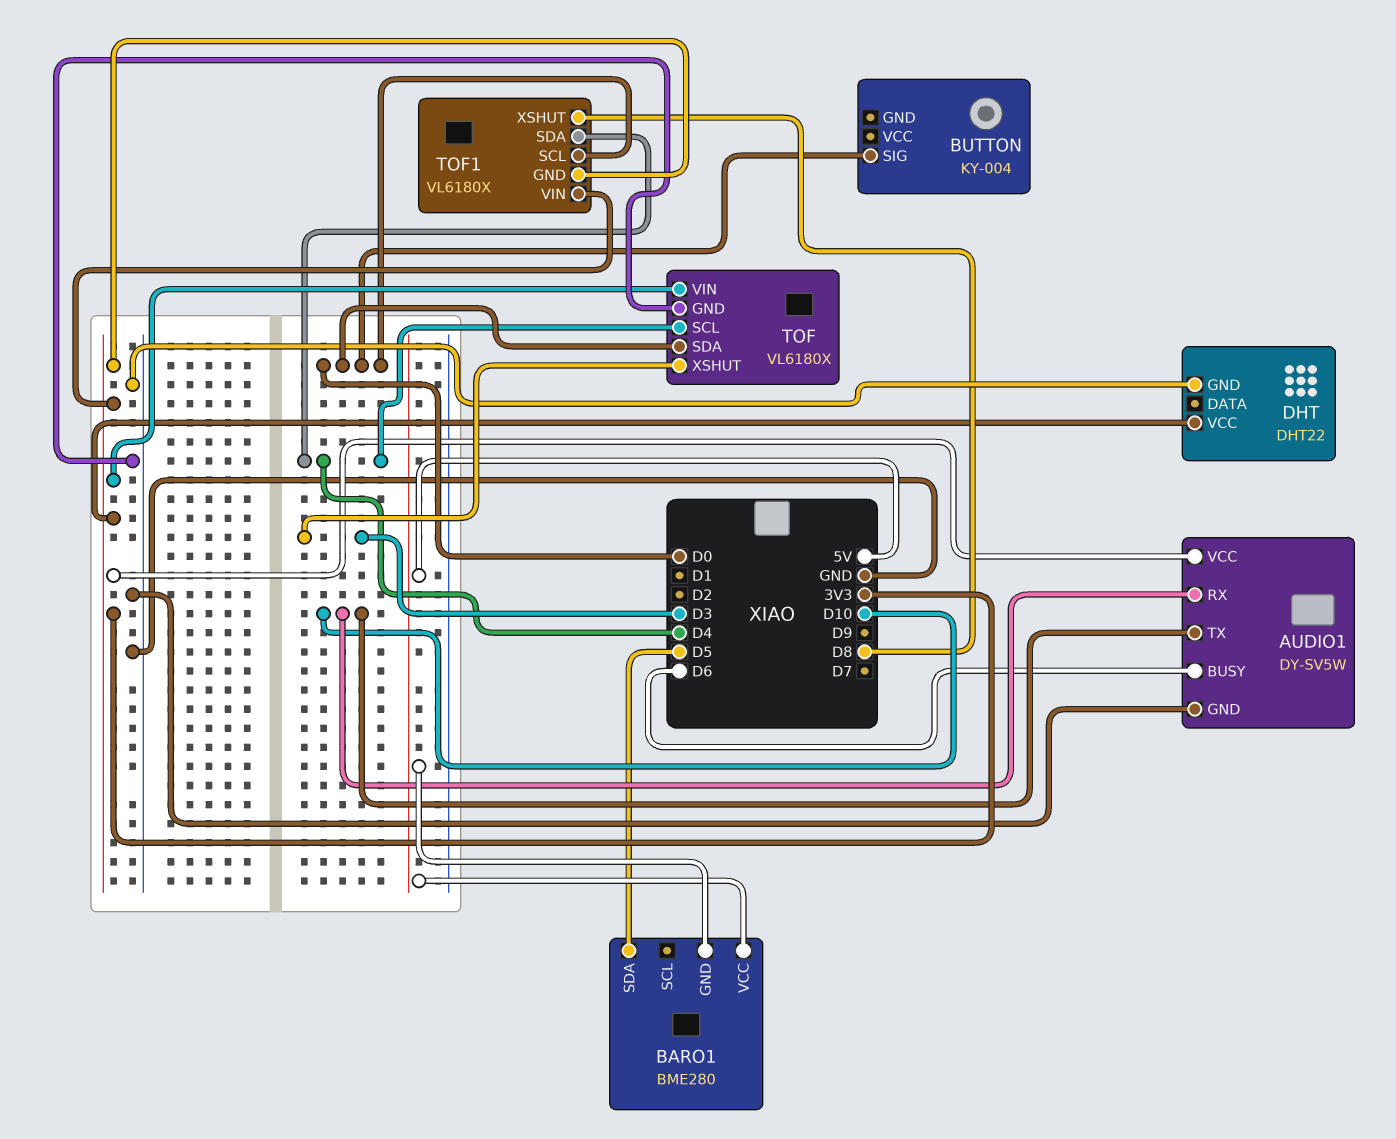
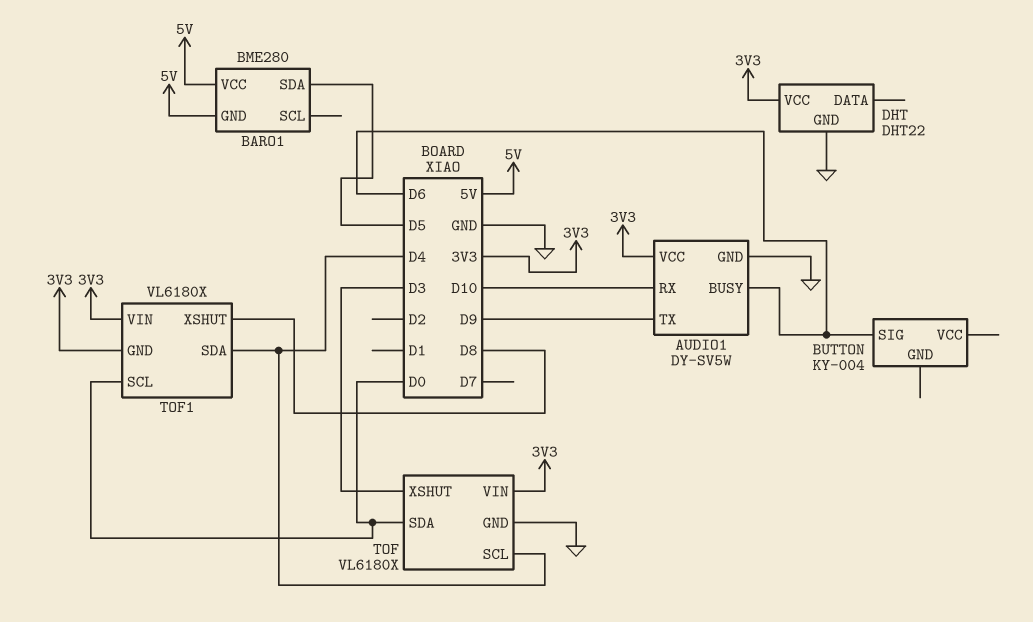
AUDIO1 pin TX: D10 -> D9
BUTTON pin SIG: D0 -> D6

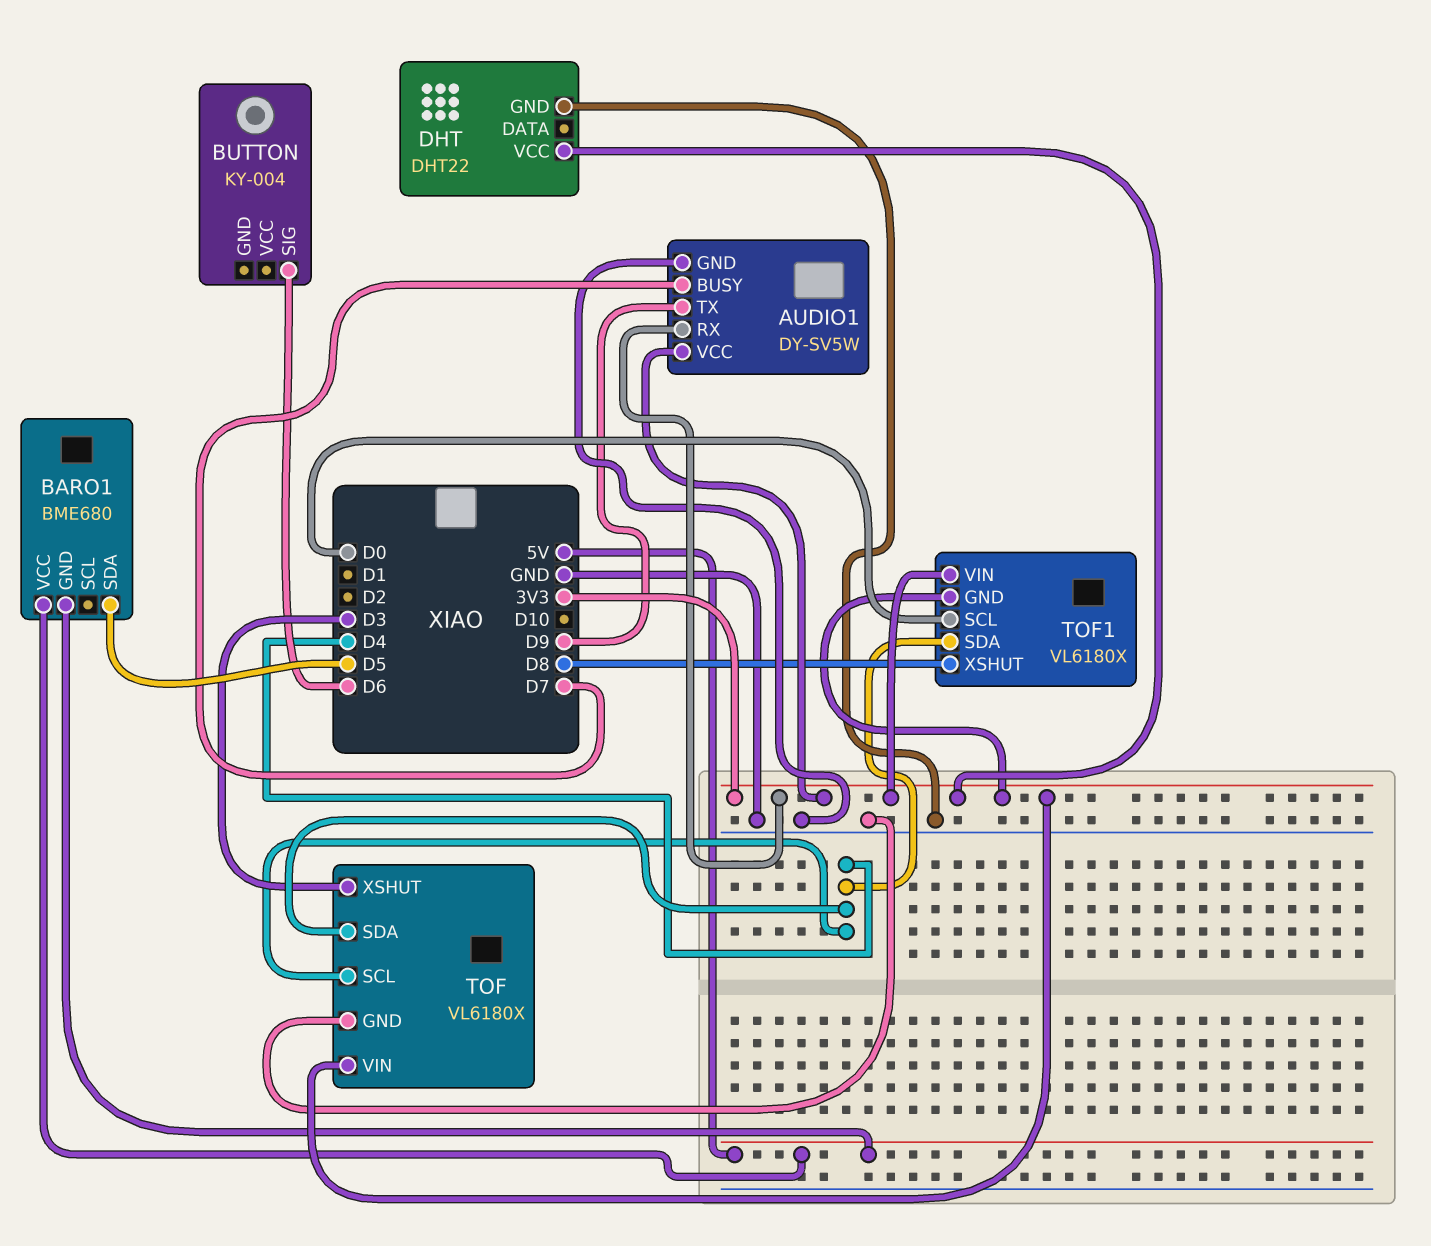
AUDIO1 pin BUSY: D6 -> D7
AUDIO1 pin RX: D10 -> 3V3
BARO1: BME280 -> BME680
TOF pin SDA: D0 -> D4

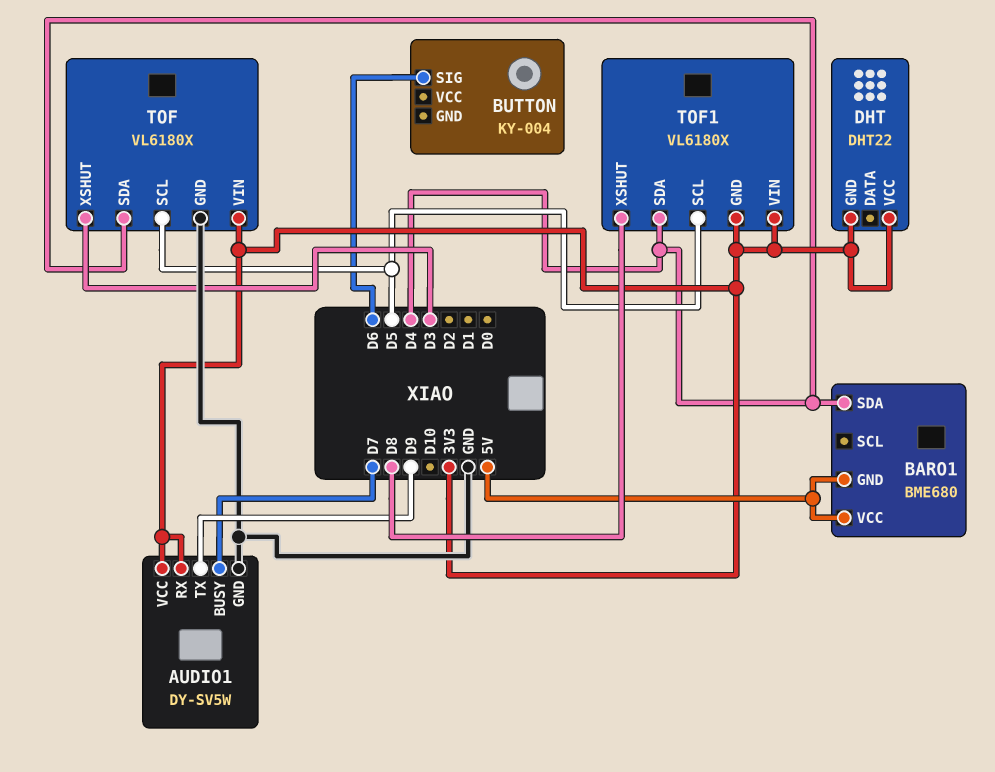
BARO1 pin SDA: D5 -> D4
DHT pin GND: GND -> 3V3
TOF pin SCL: D4 -> D5
TOF1 pin SCL: D0 -> D5

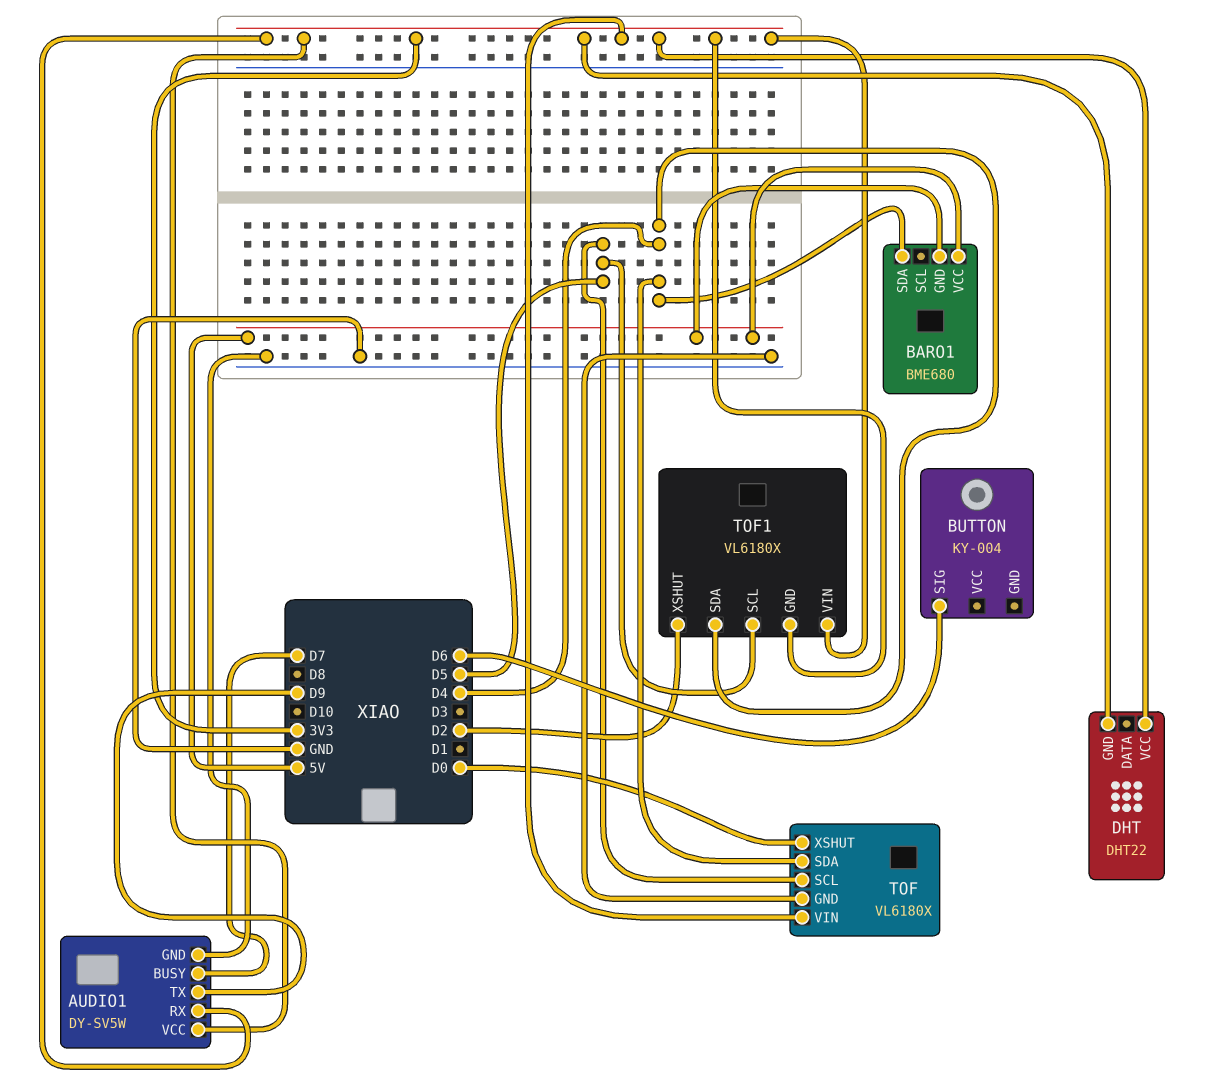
TOF pin XSHUT: D3 -> D0
TOF1 pin XSHUT: D8 -> D2

